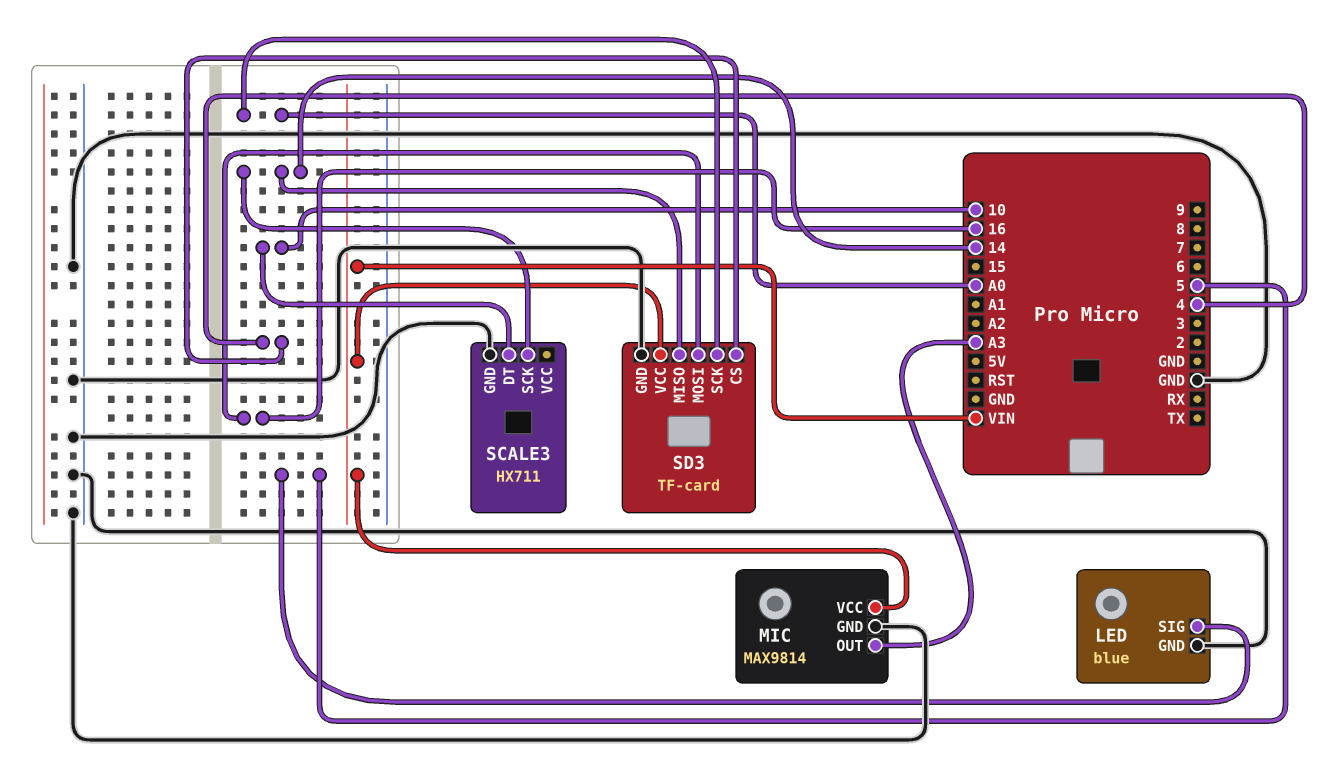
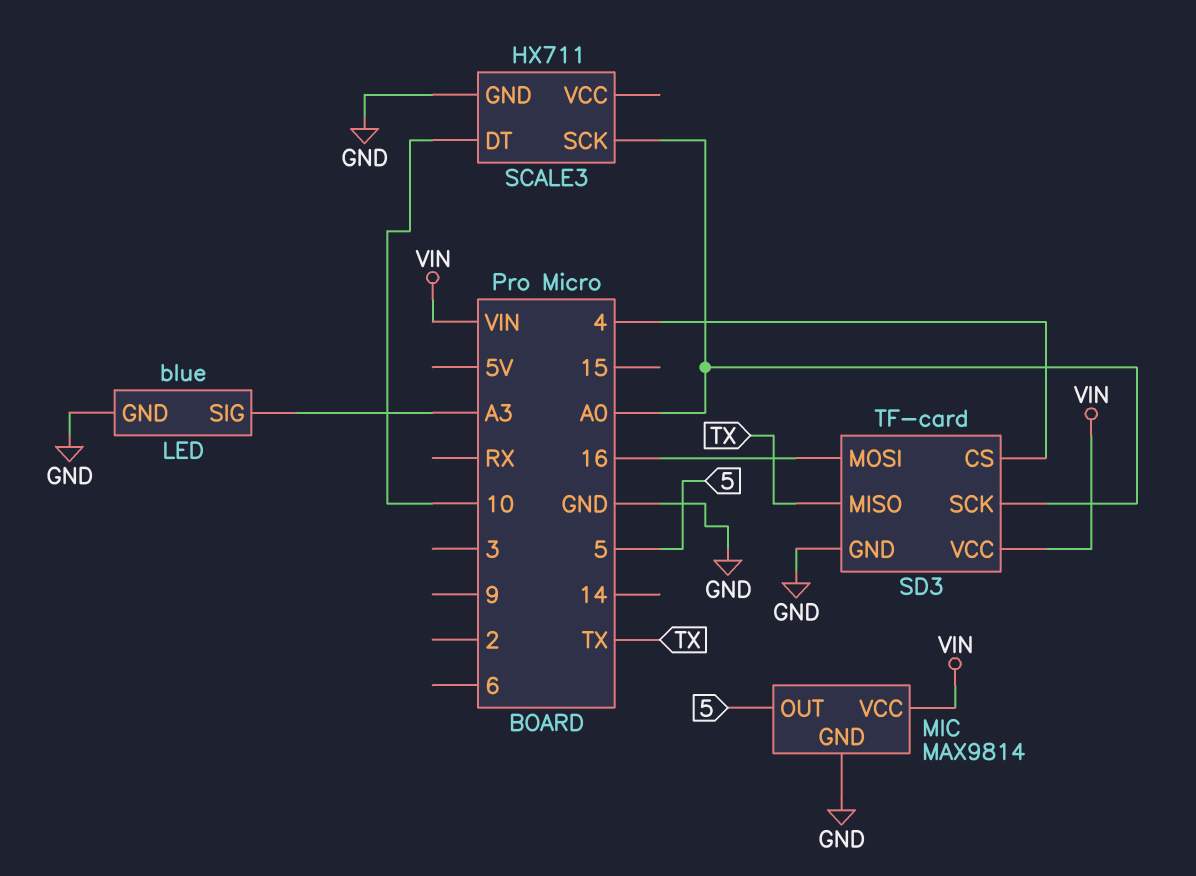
LED pin SIG: 5 -> A3
MIC pin OUT: A3 -> 5
SCALE3 pin SCK: 14 -> A0
SD3 pin MISO: 14 -> TX

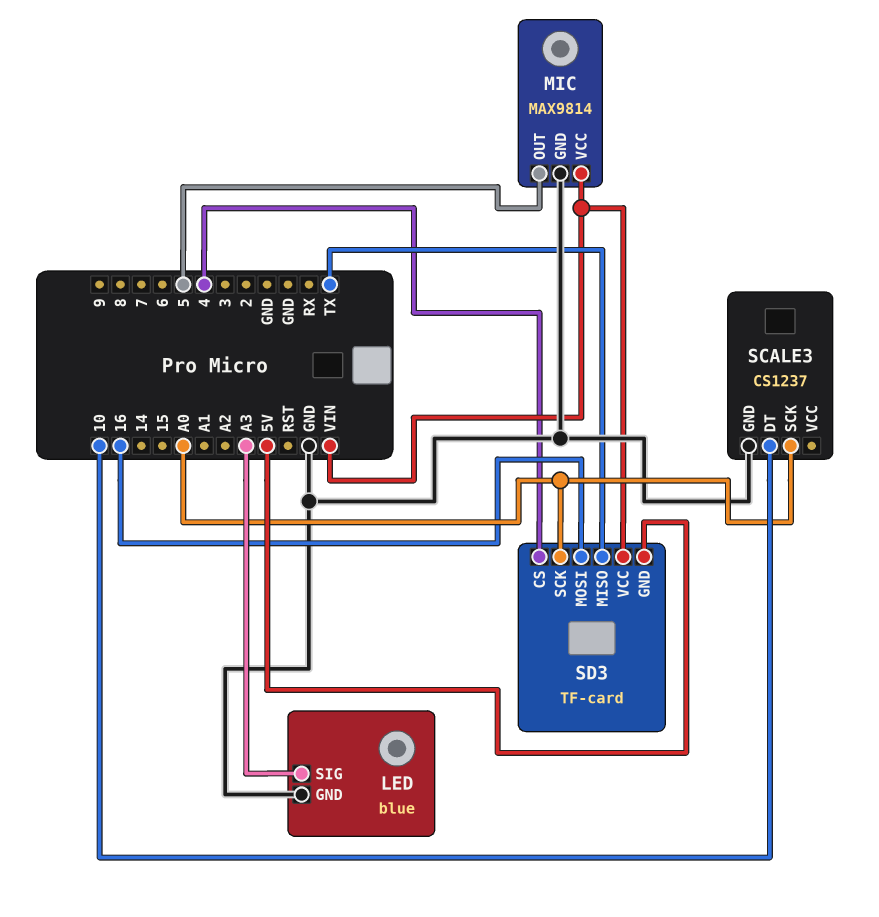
SCALE3: HX711 -> CS1237
SD3 pin GND: GND -> 5V

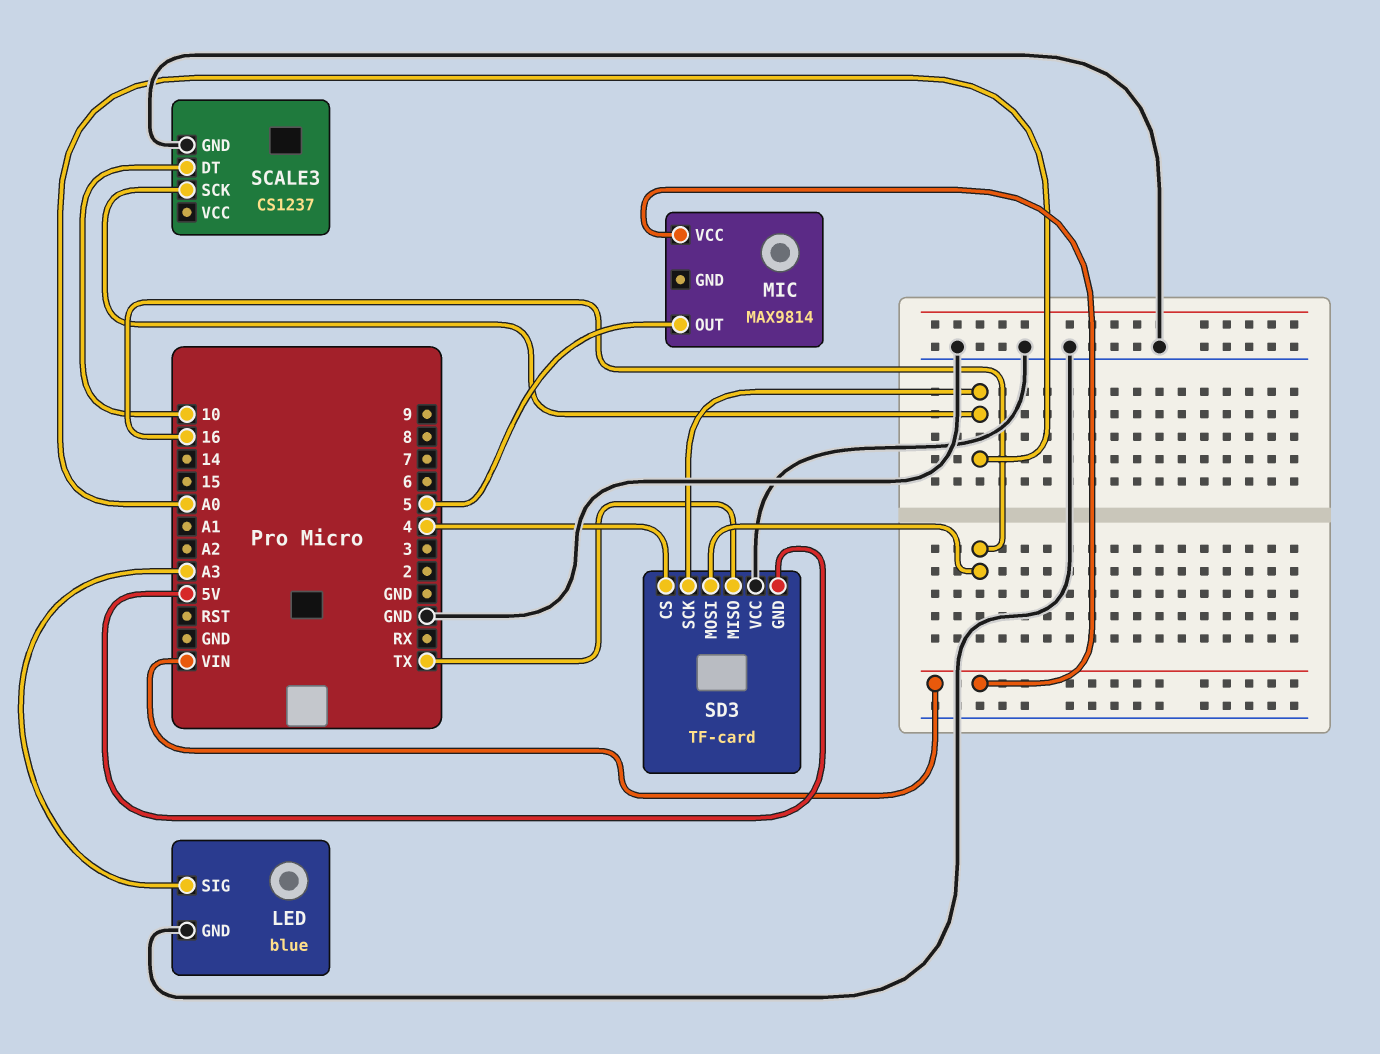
MIC pin GND: GND -> none
SD3 pin VCC: VIN -> GND

